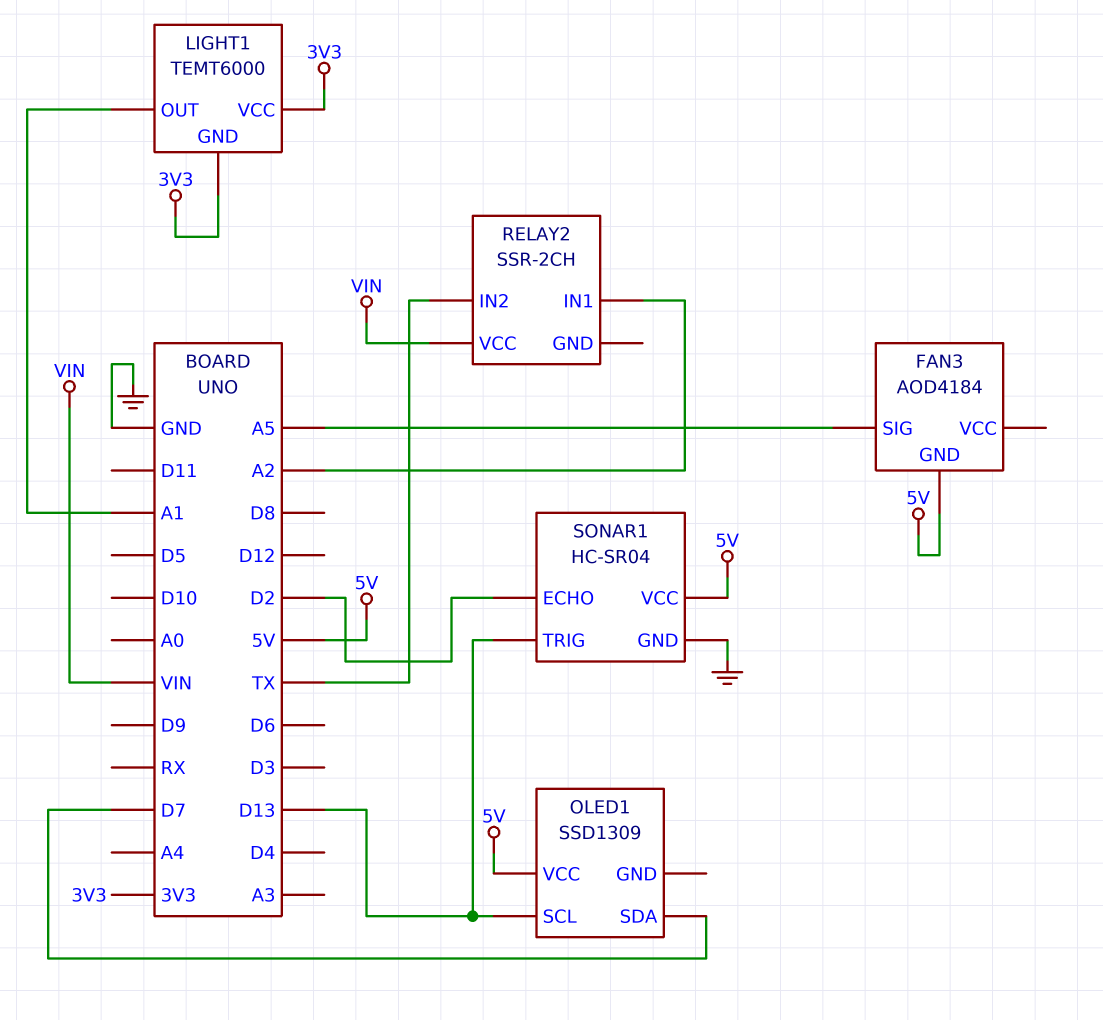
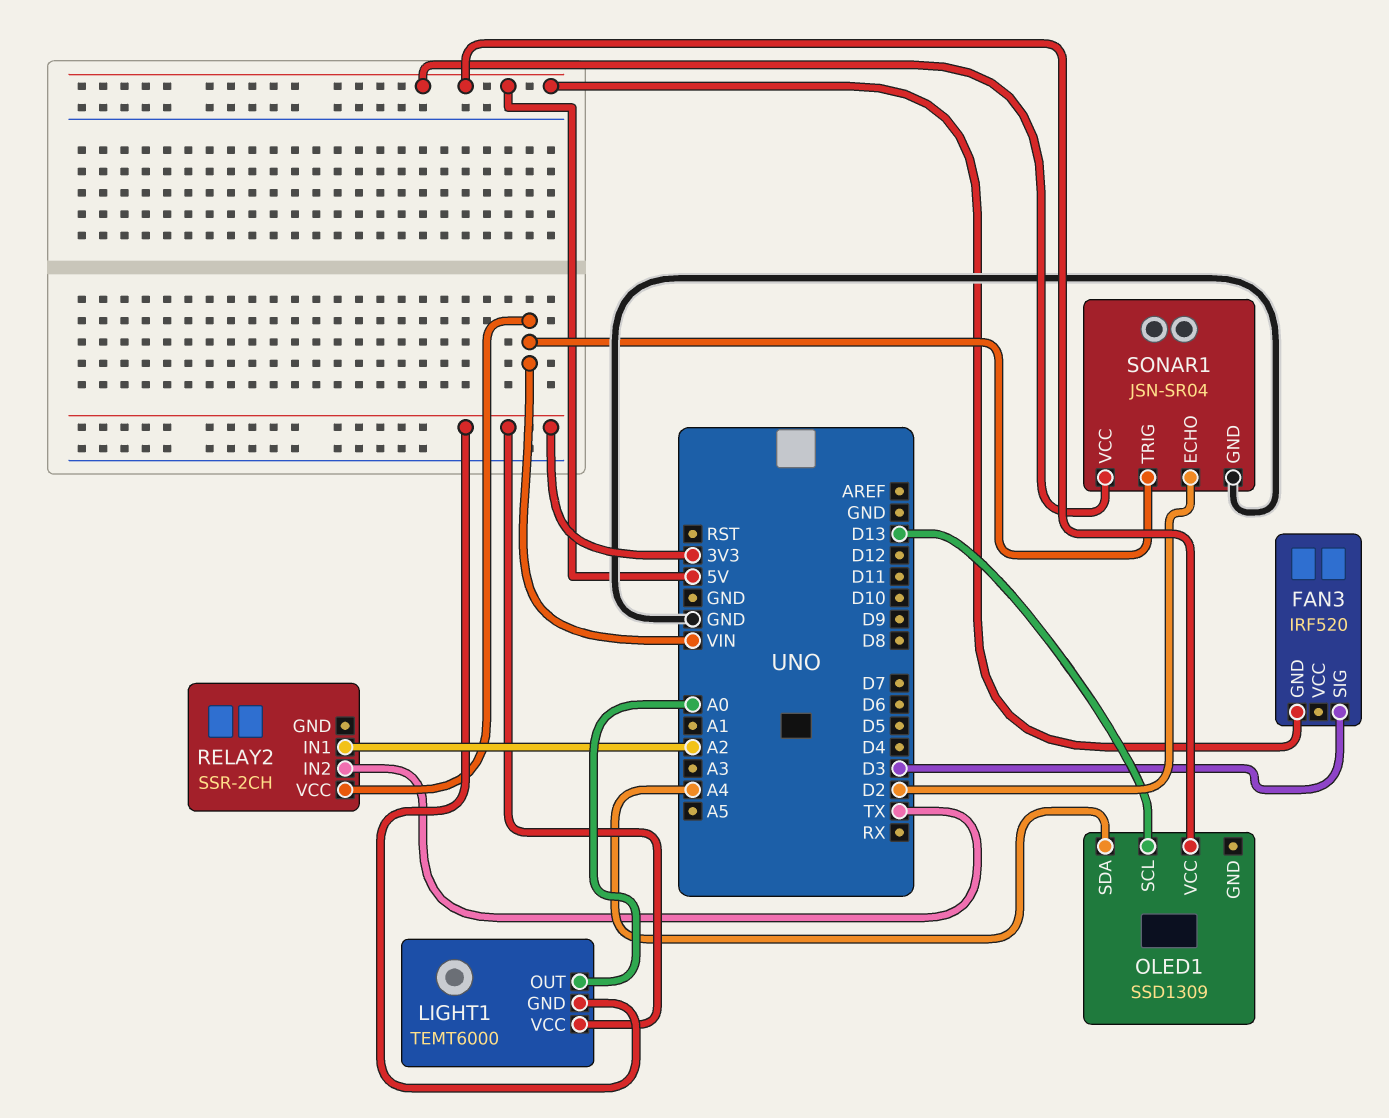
FAN3: AOD4184 -> IRF520
FAN3 pin SIG: A5 -> D3
LIGHT1 pin OUT: A1 -> A0
OLED1 pin SDA: D7 -> A4
SONAR1: HC-SR04 -> JSN-SR04
SONAR1 pin TRIG: D13 -> VIN

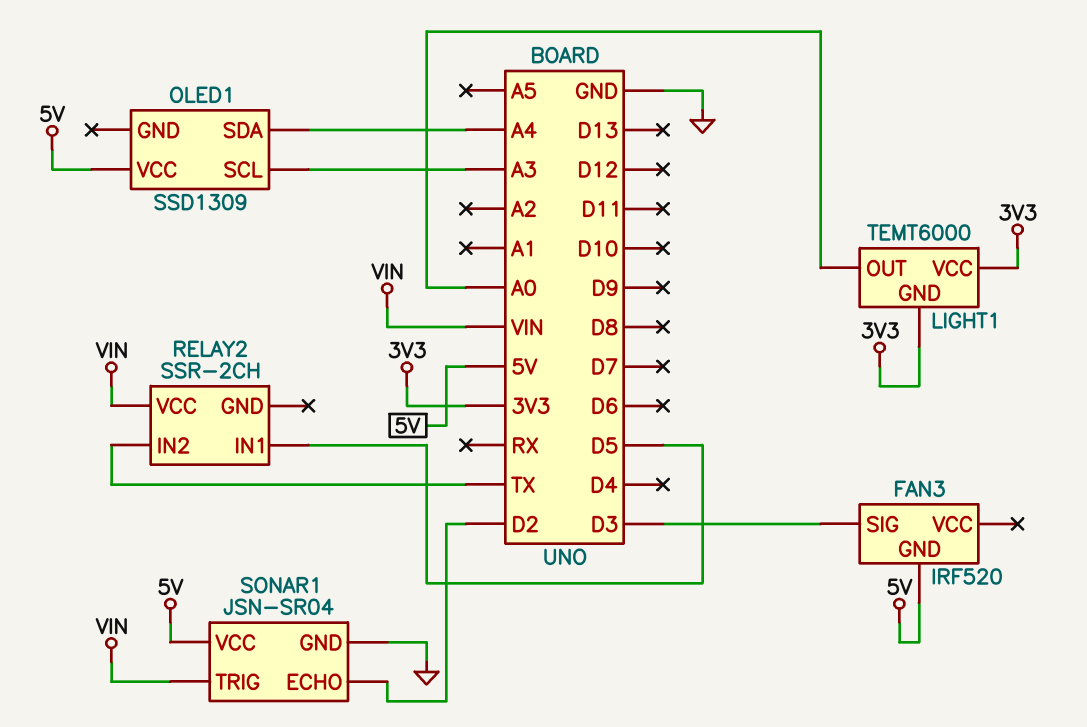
OLED1 pin SCL: D13 -> A3
RELAY2 pin IN1: A2 -> D5

